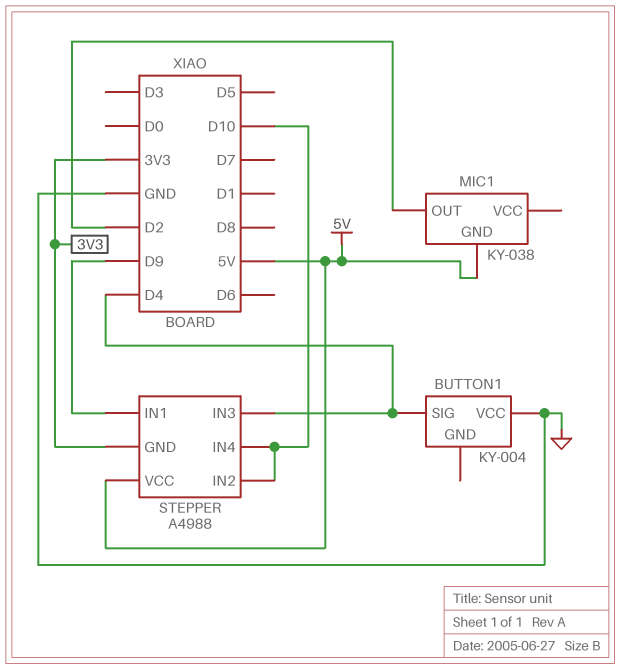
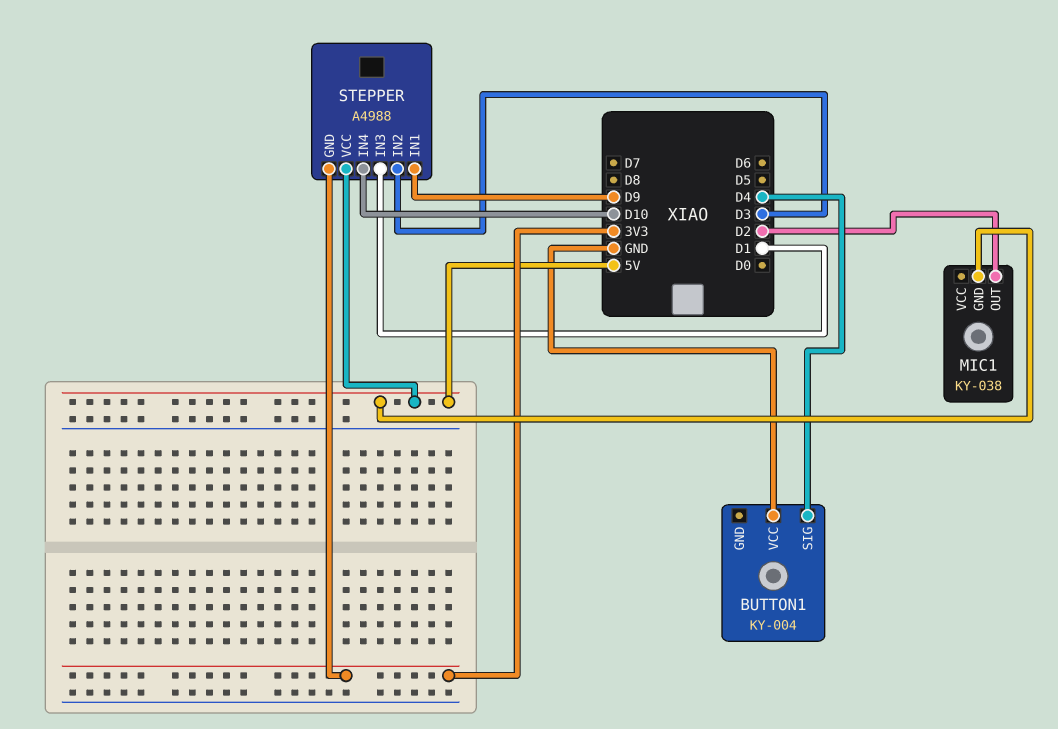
STEPPER pin IN2: D10 -> D3
STEPPER pin IN3: D4 -> D1

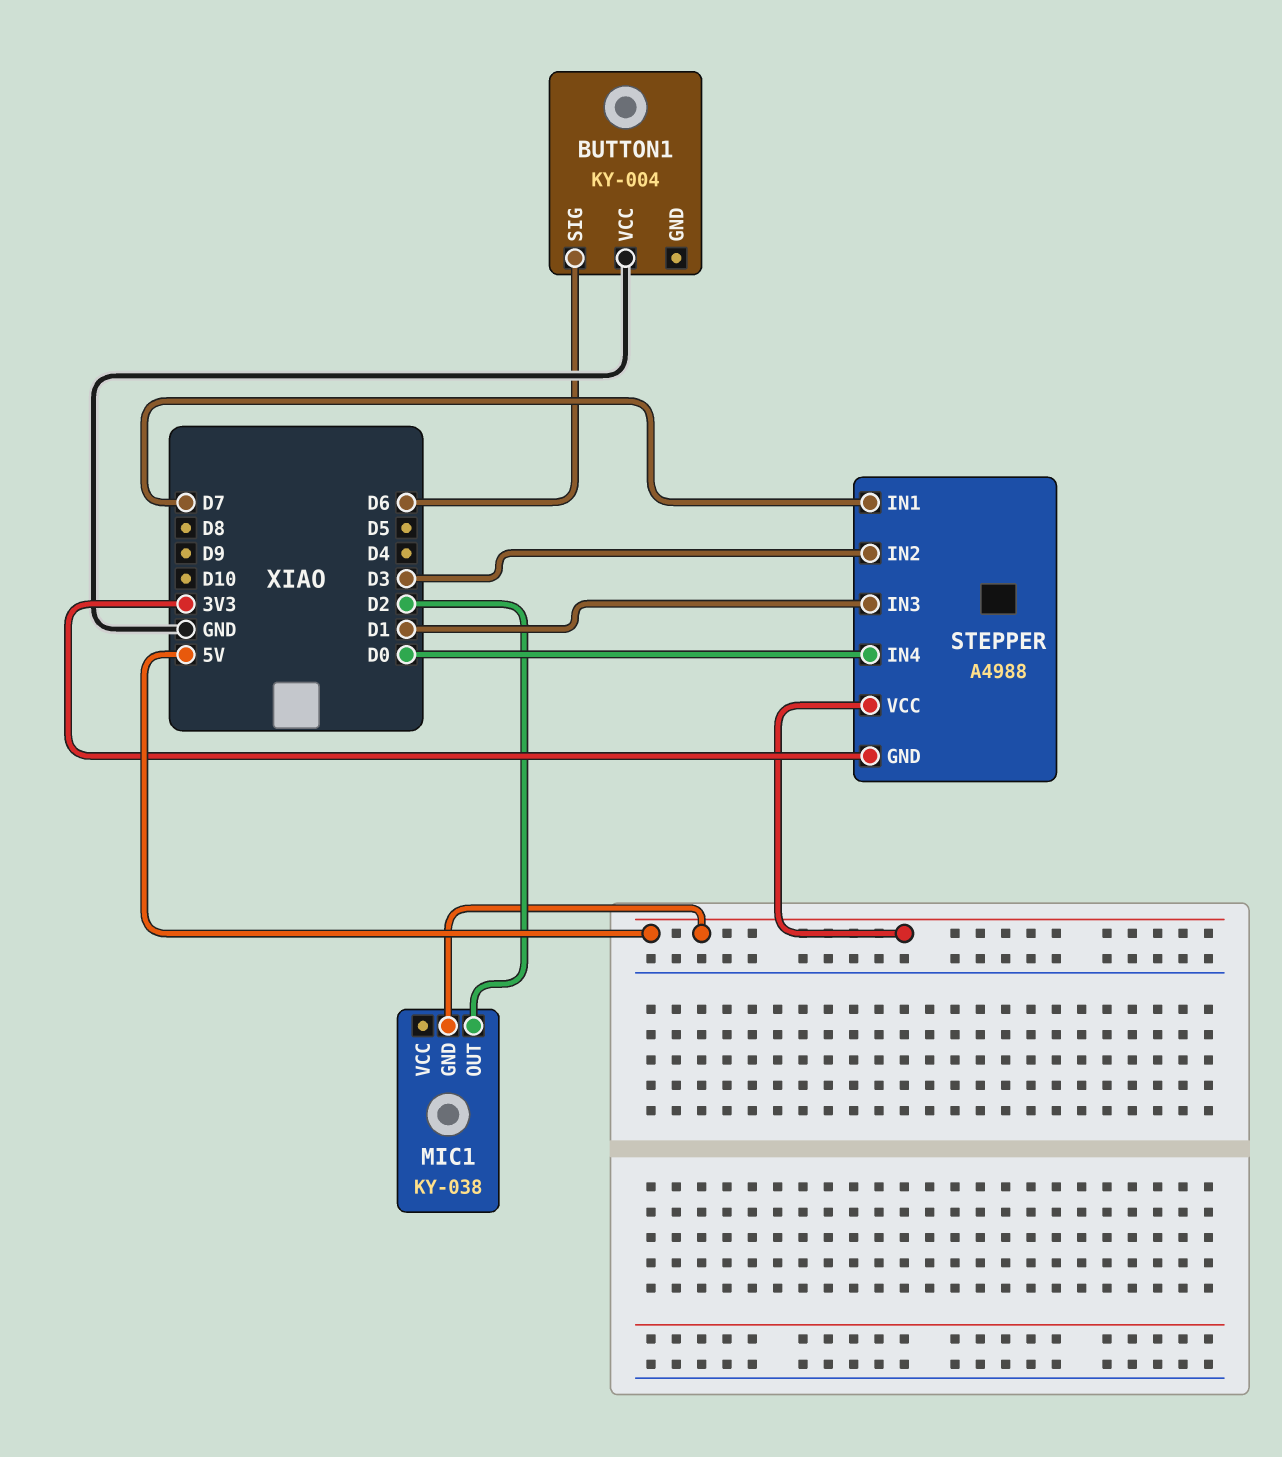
BUTTON1 pin SIG: D4 -> D6
STEPPER pin IN1: D9 -> D7
STEPPER pin IN4: D10 -> D0

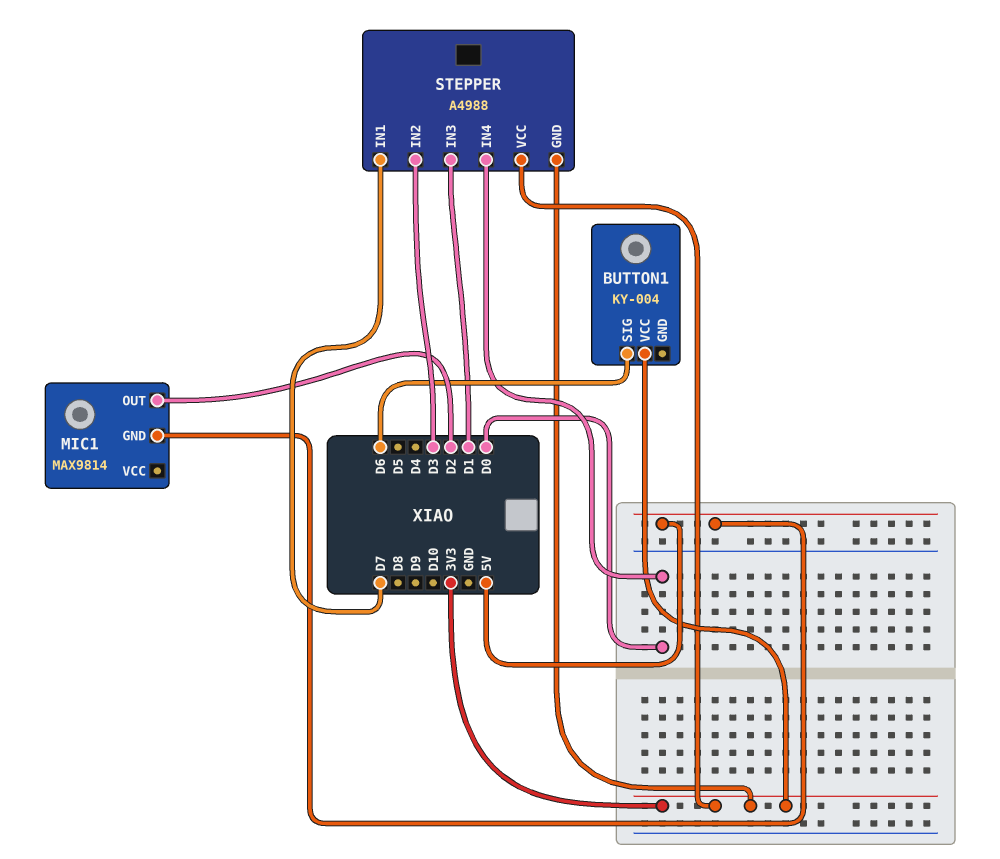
BUTTON1 pin VCC: GND -> 3V3
MIC1: KY-038 -> MAX9814
STEPPER pin VCC: 5V -> 3V3

